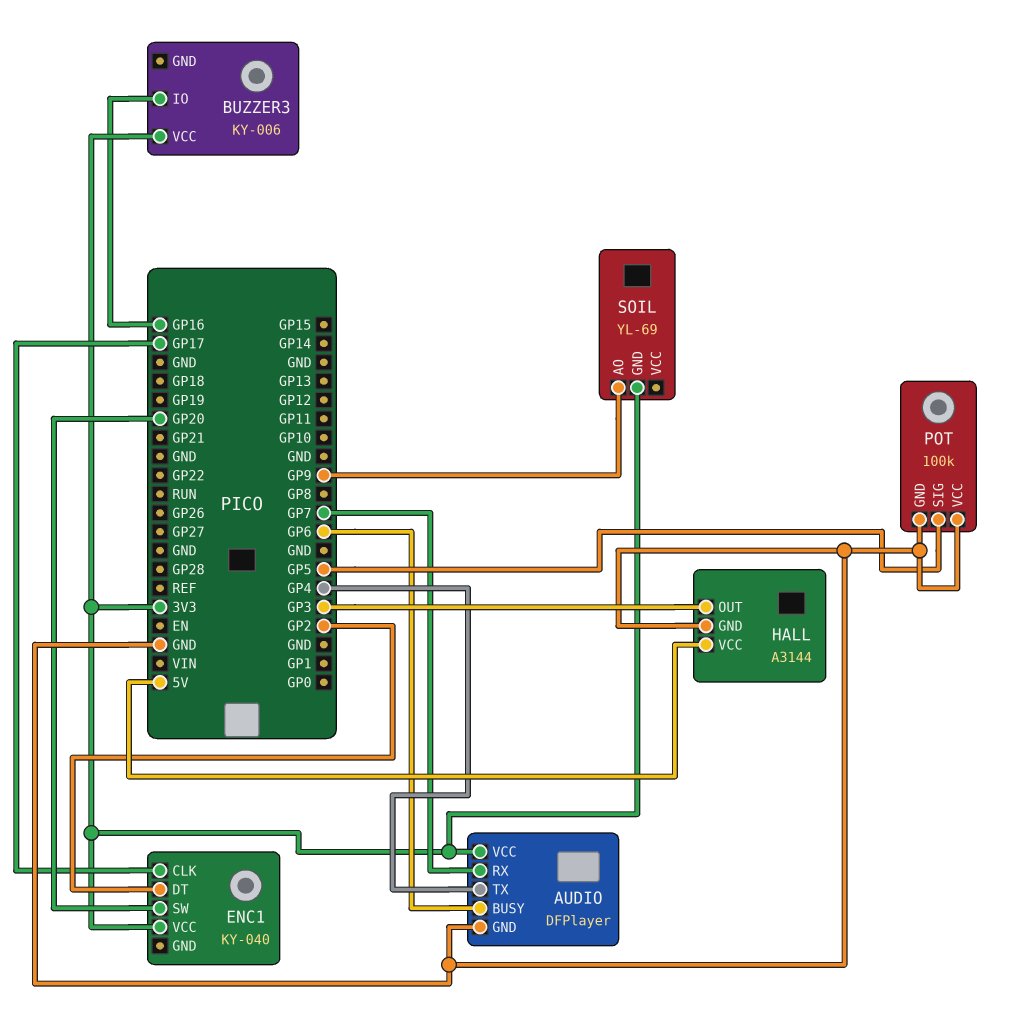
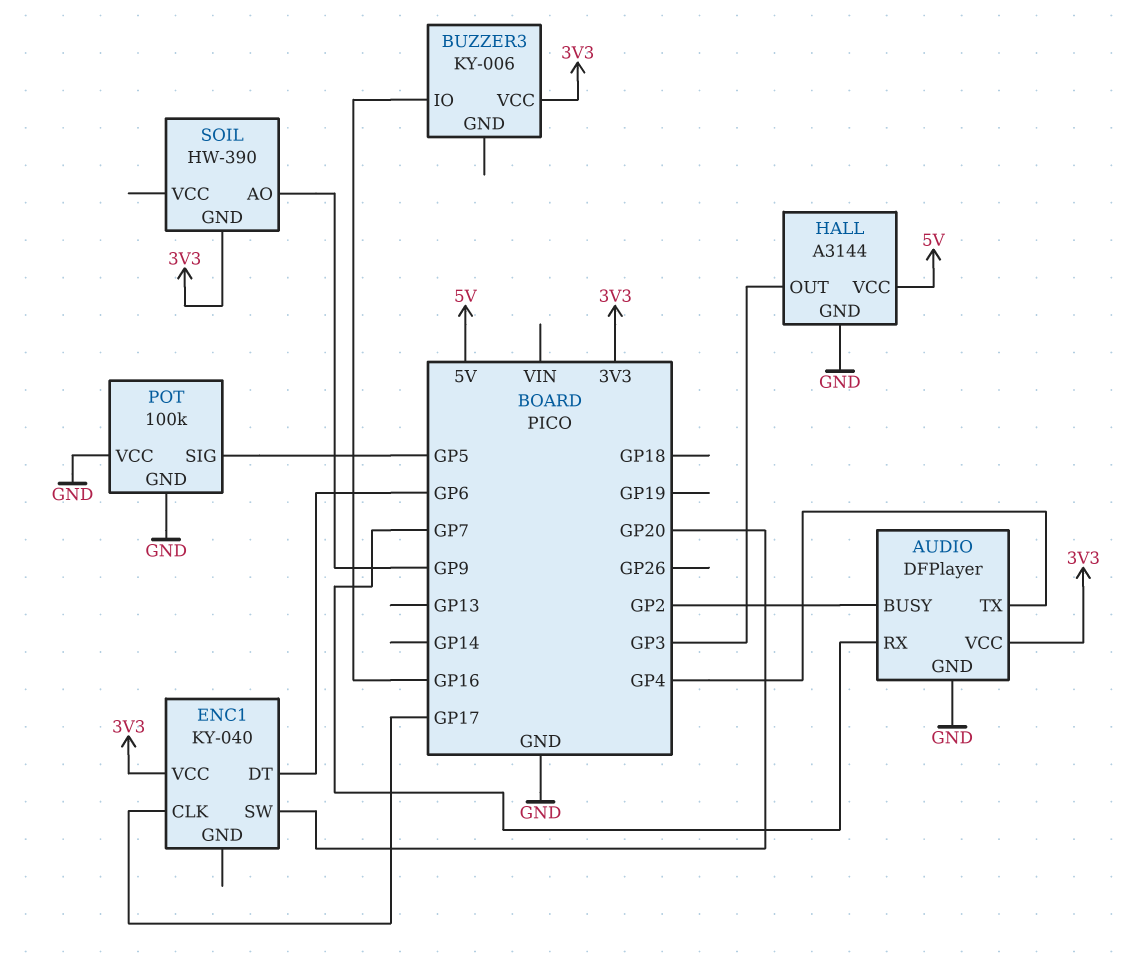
AUDIO pin BUSY: GP6 -> GP2
ENC1 pin DT: GP2 -> GP6
SOIL: YL-69 -> HW-390

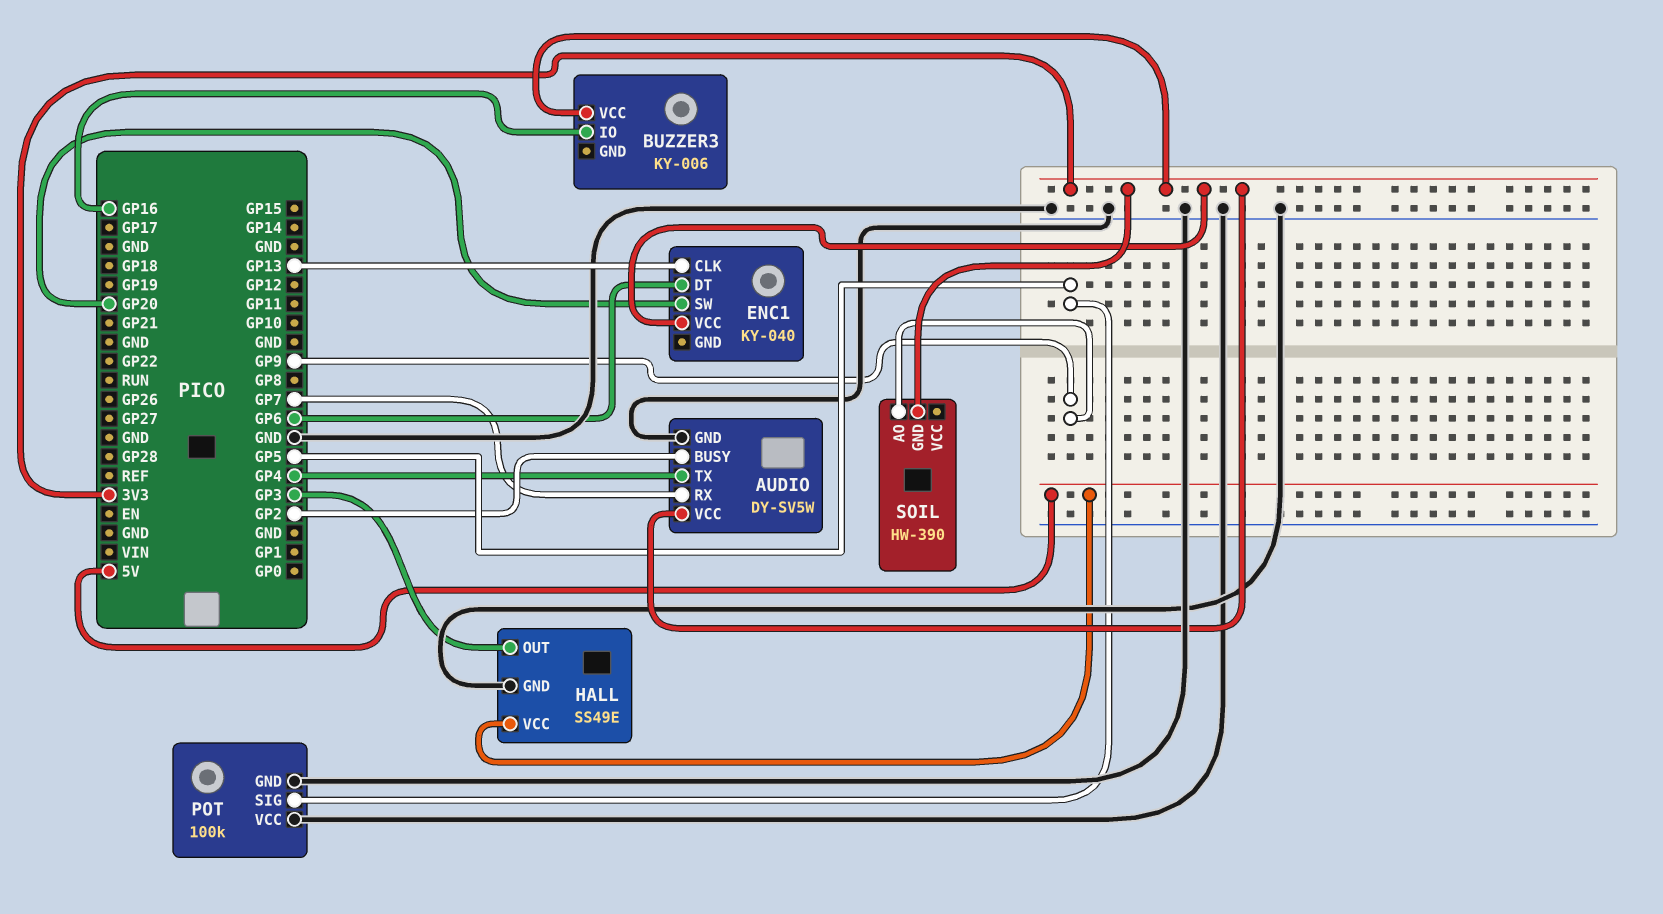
AUDIO: DFPlayer -> DY-SV5W
ENC1 pin CLK: GP17 -> GP13
HALL: A3144 -> SS49E

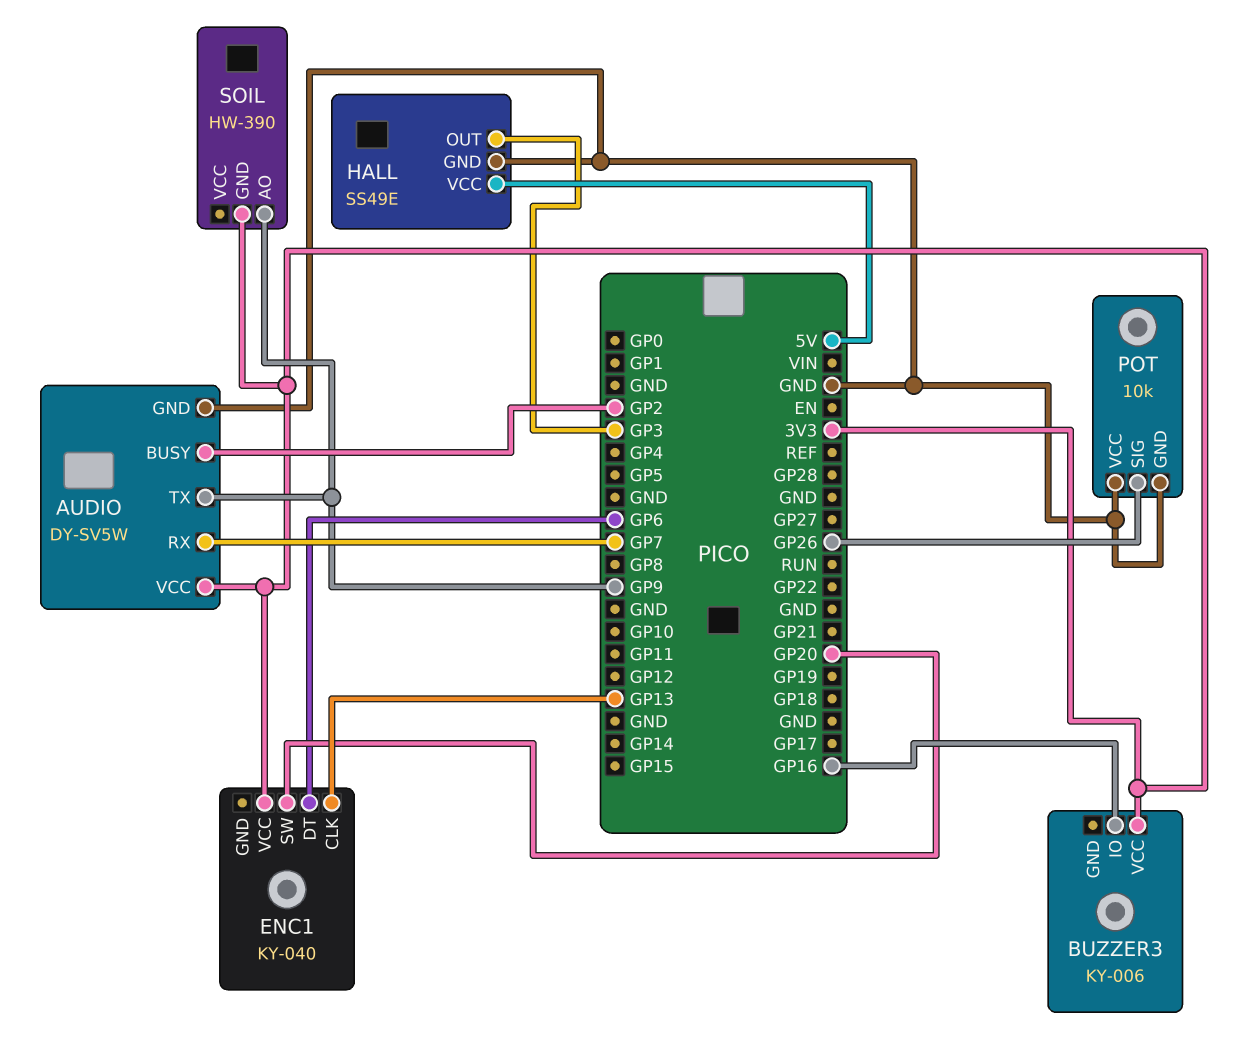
AUDIO pin TX: GP4 -> GP9
POT: 100k -> 10k
POT pin SIG: GP5 -> GP26

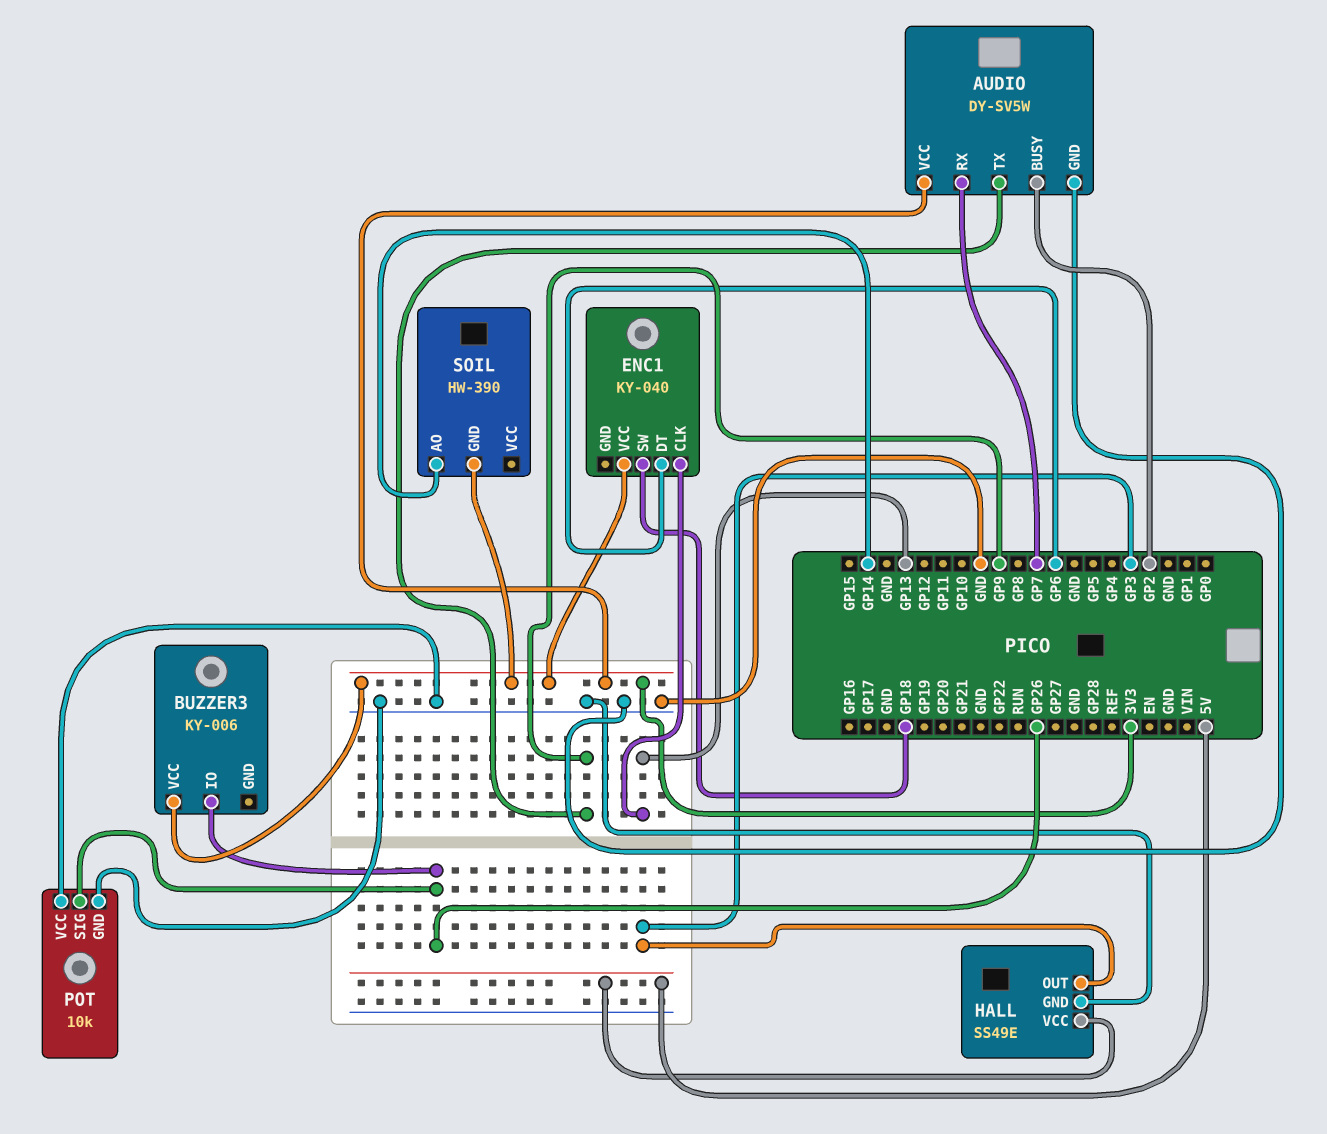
BUZZER3 pin IO: GP16 -> GP26
ENC1 pin SW: GP20 -> GP18
SOIL pin AO: GP9 -> GP14

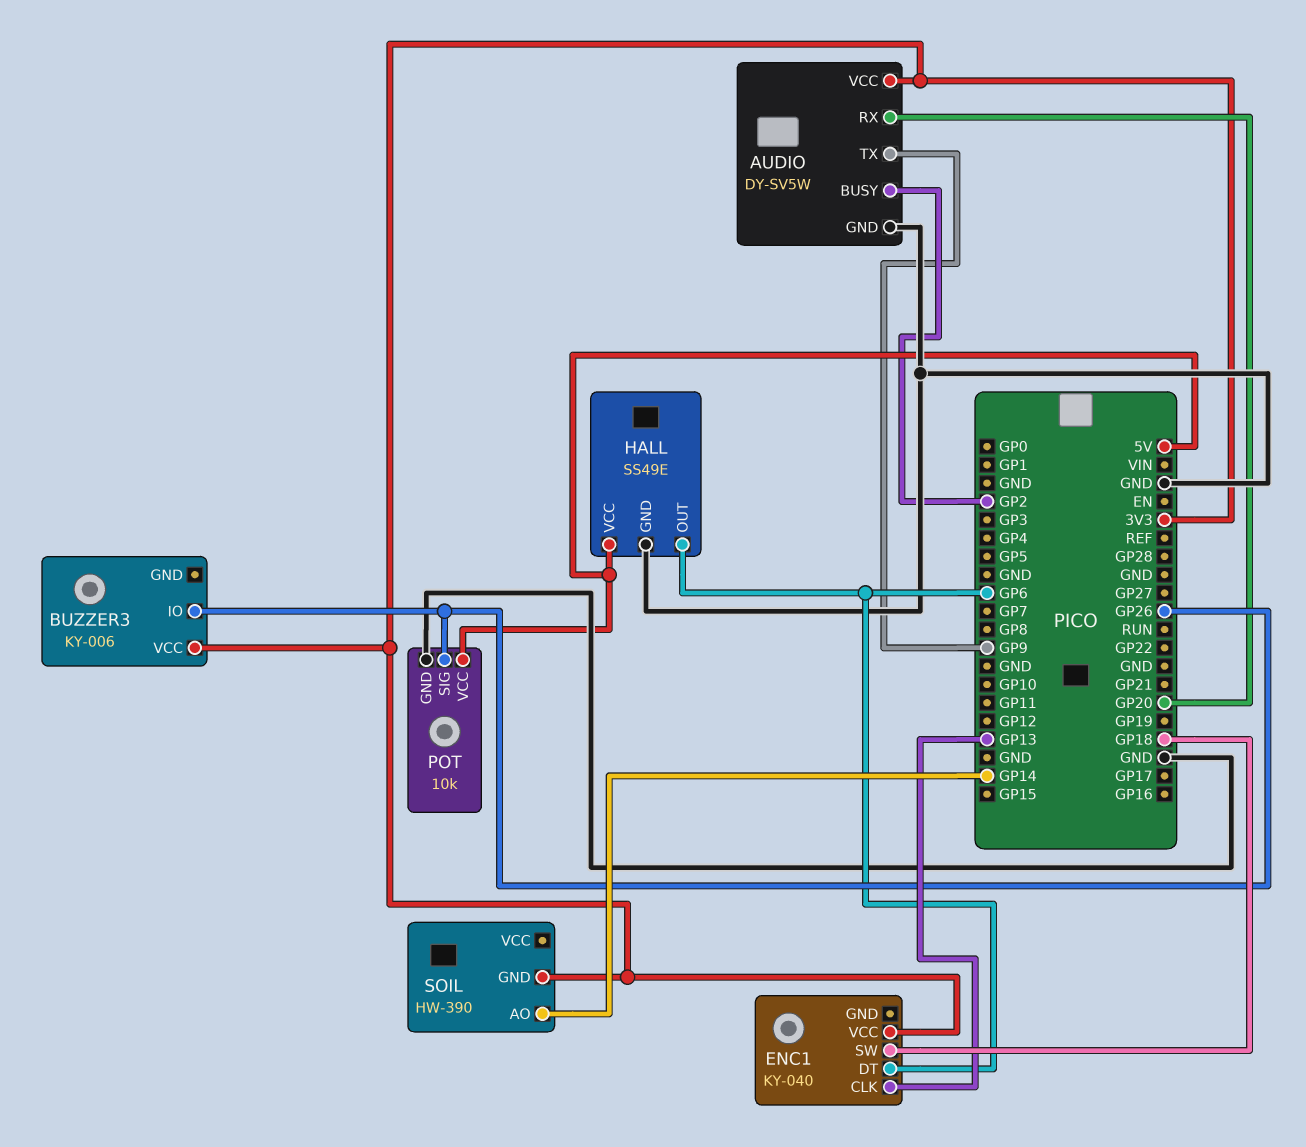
AUDIO pin RX: GP7 -> GP20
HALL pin OUT: GP3 -> GP6
POT pin VCC: GND -> 5V

